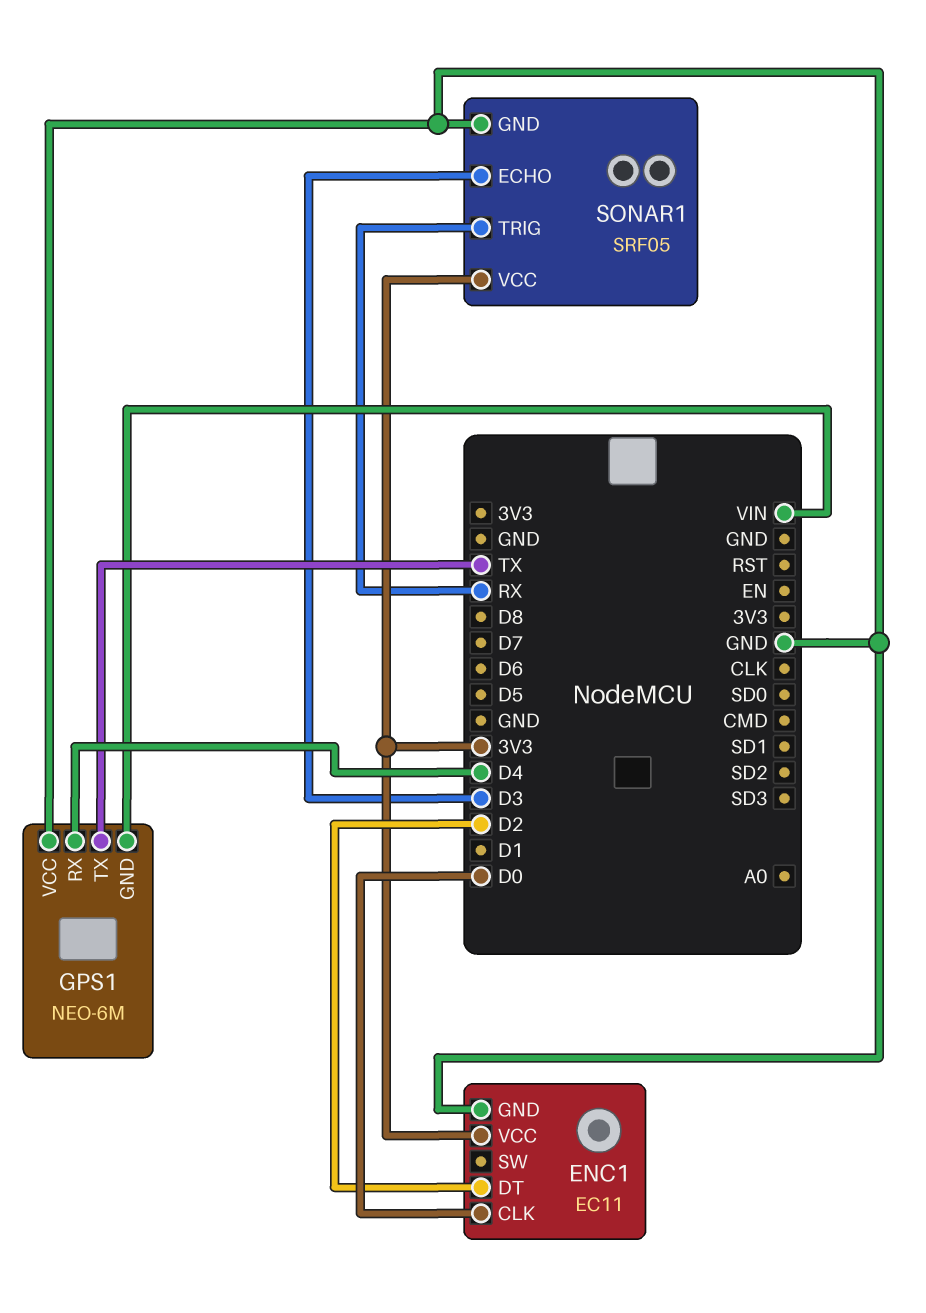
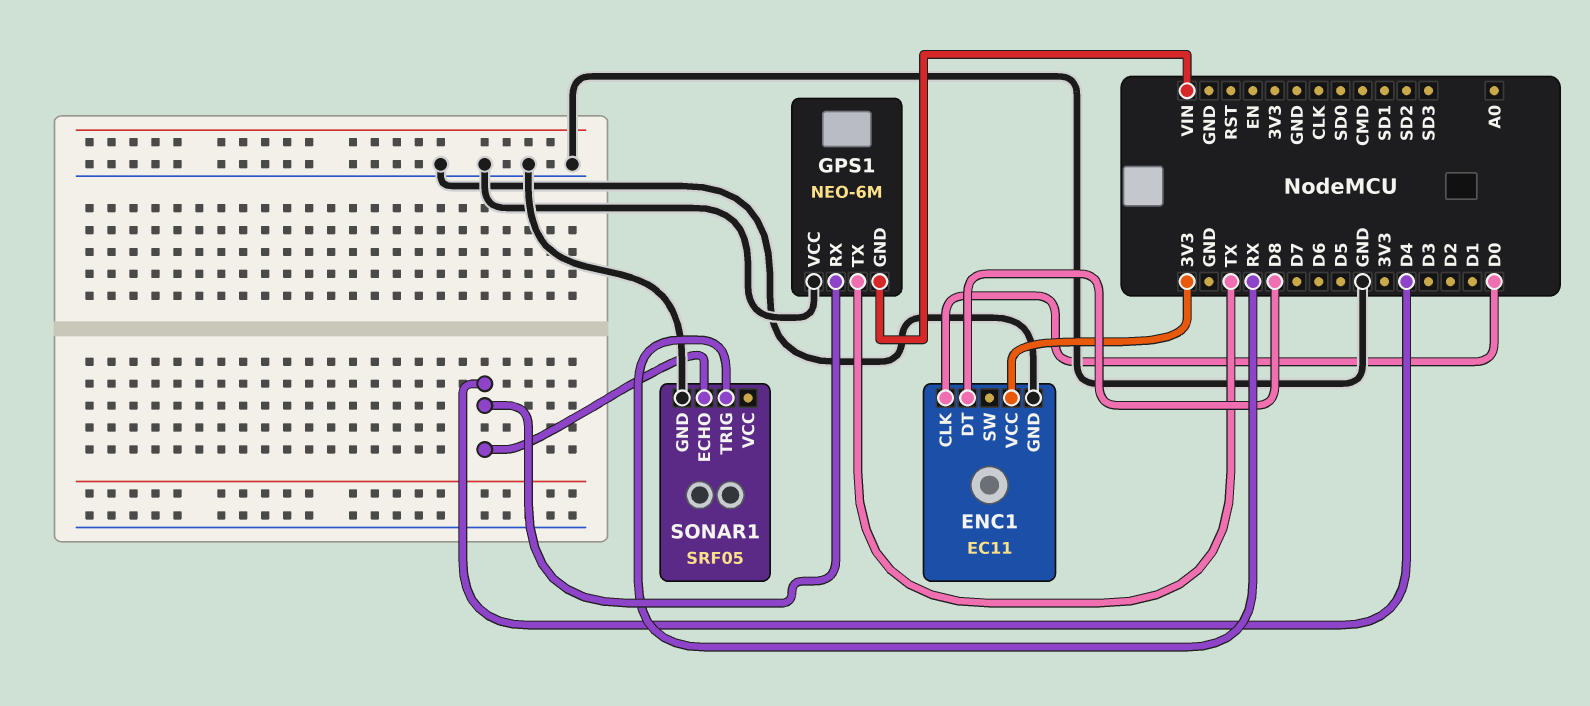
ENC1 pin DT: D2 -> D8
SONAR1 pin ECHO: D3 -> D4
SONAR1 pin VCC: 3V3 -> none

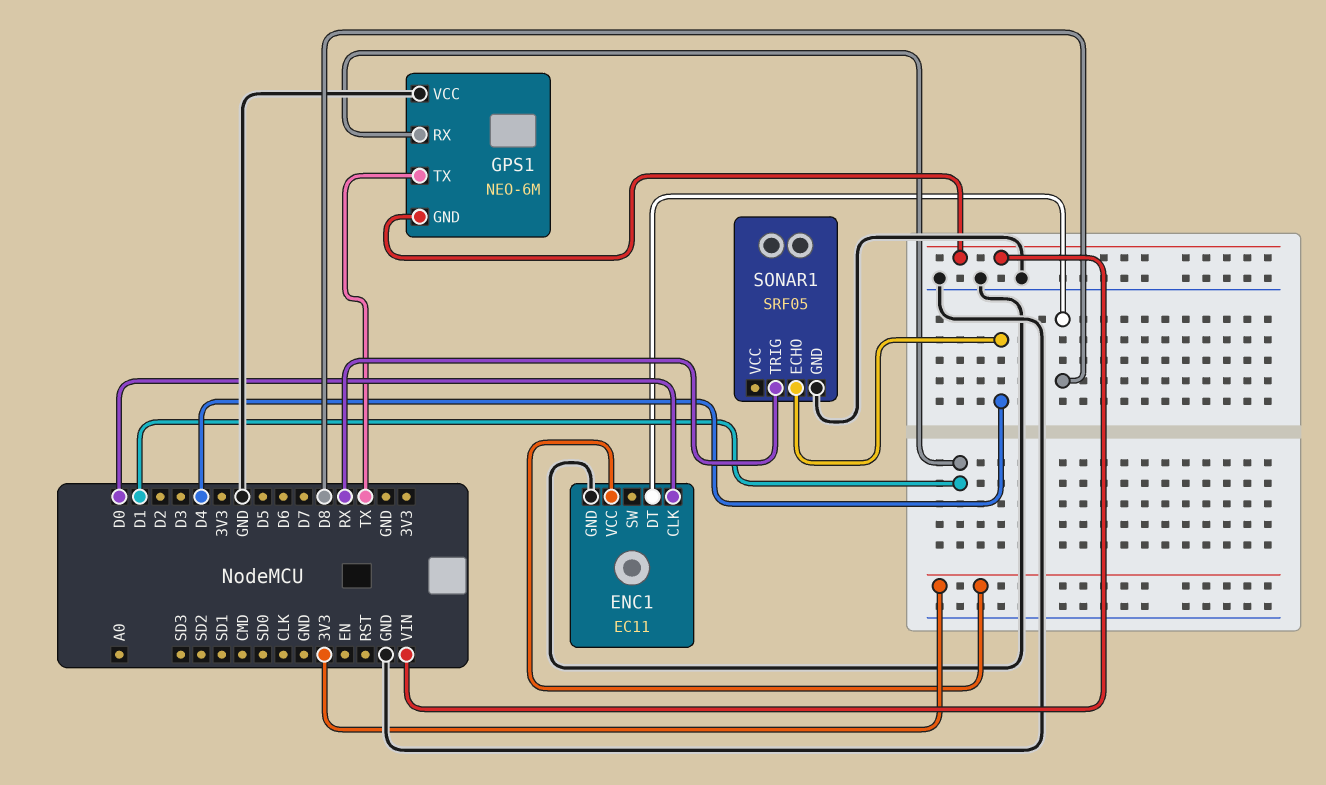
GPS1 pin RX: D4 -> D1

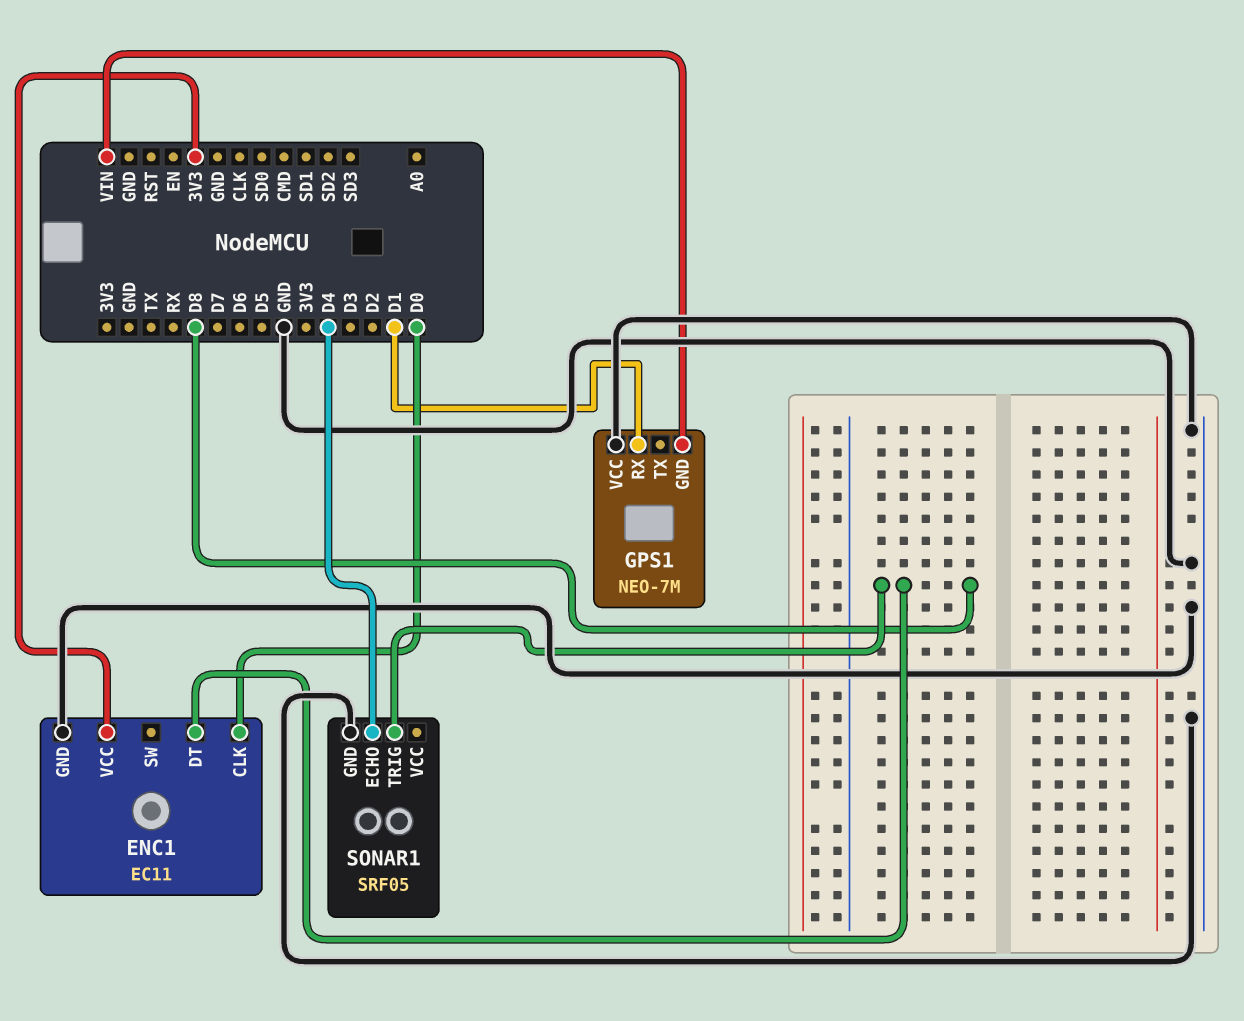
GPS1: NEO-6M -> NEO-7M
GPS1 pin TX: TX -> none
SONAR1 pin TRIG: RX -> D8

